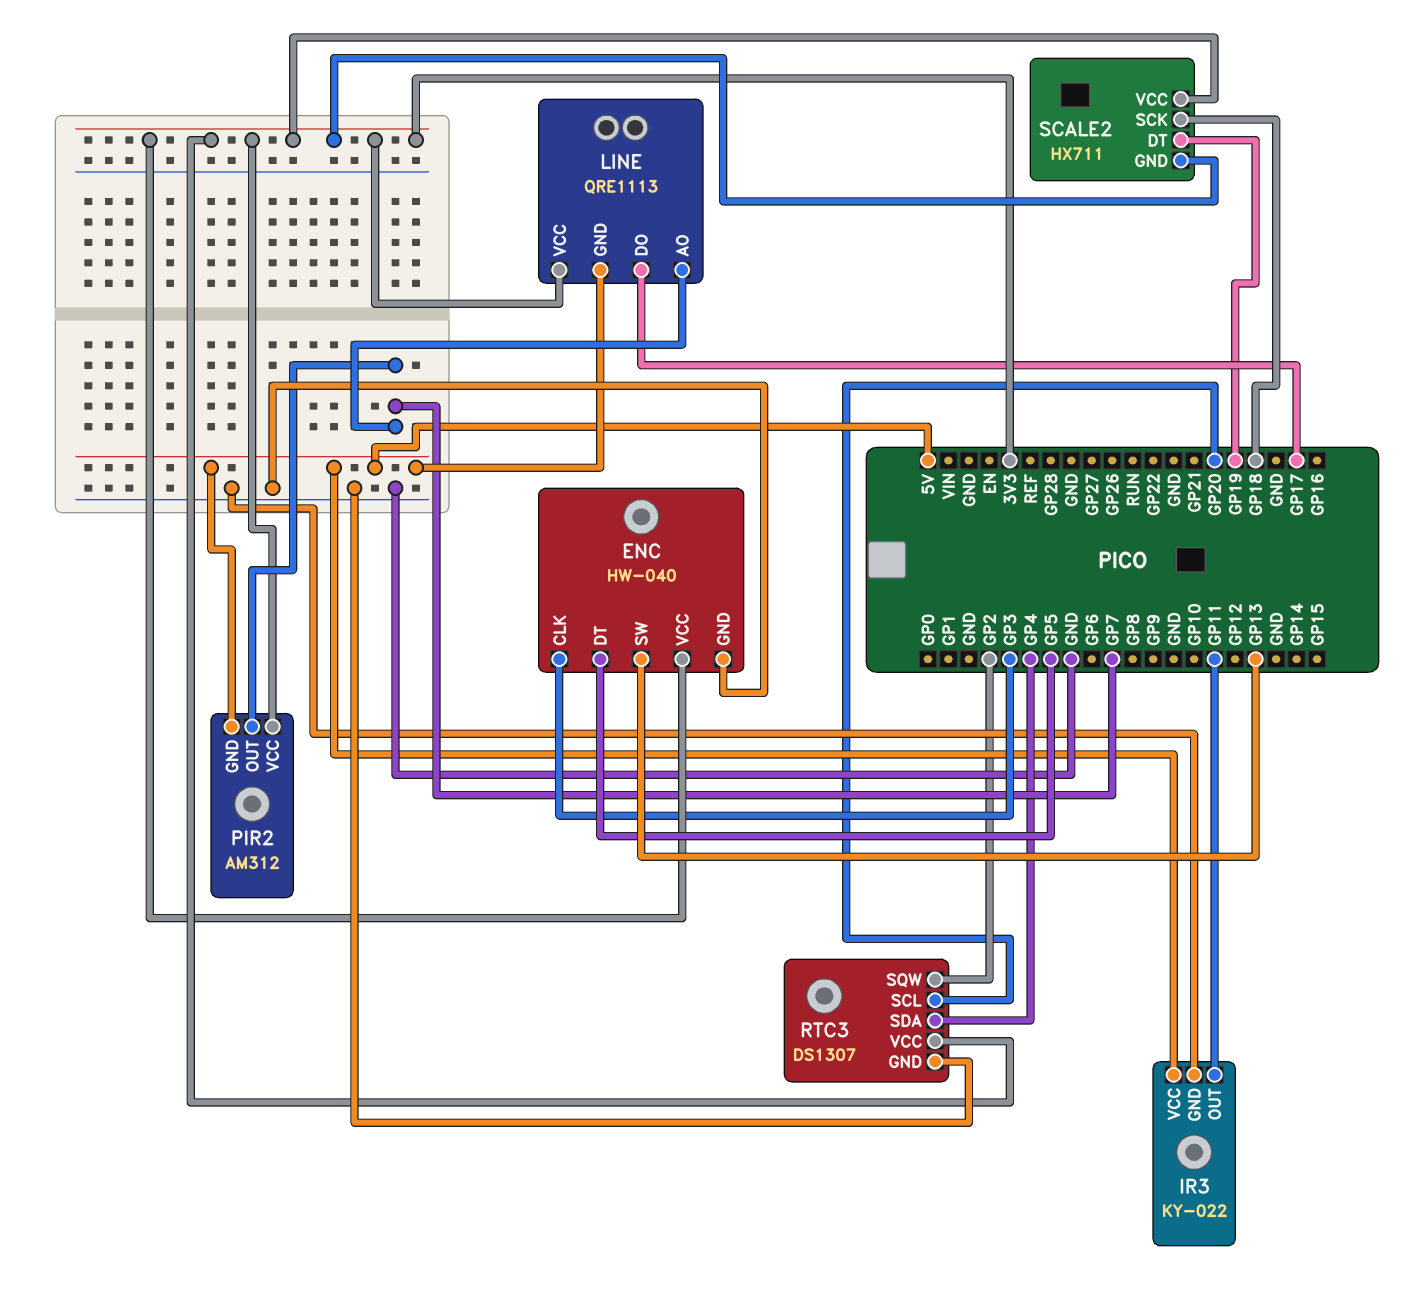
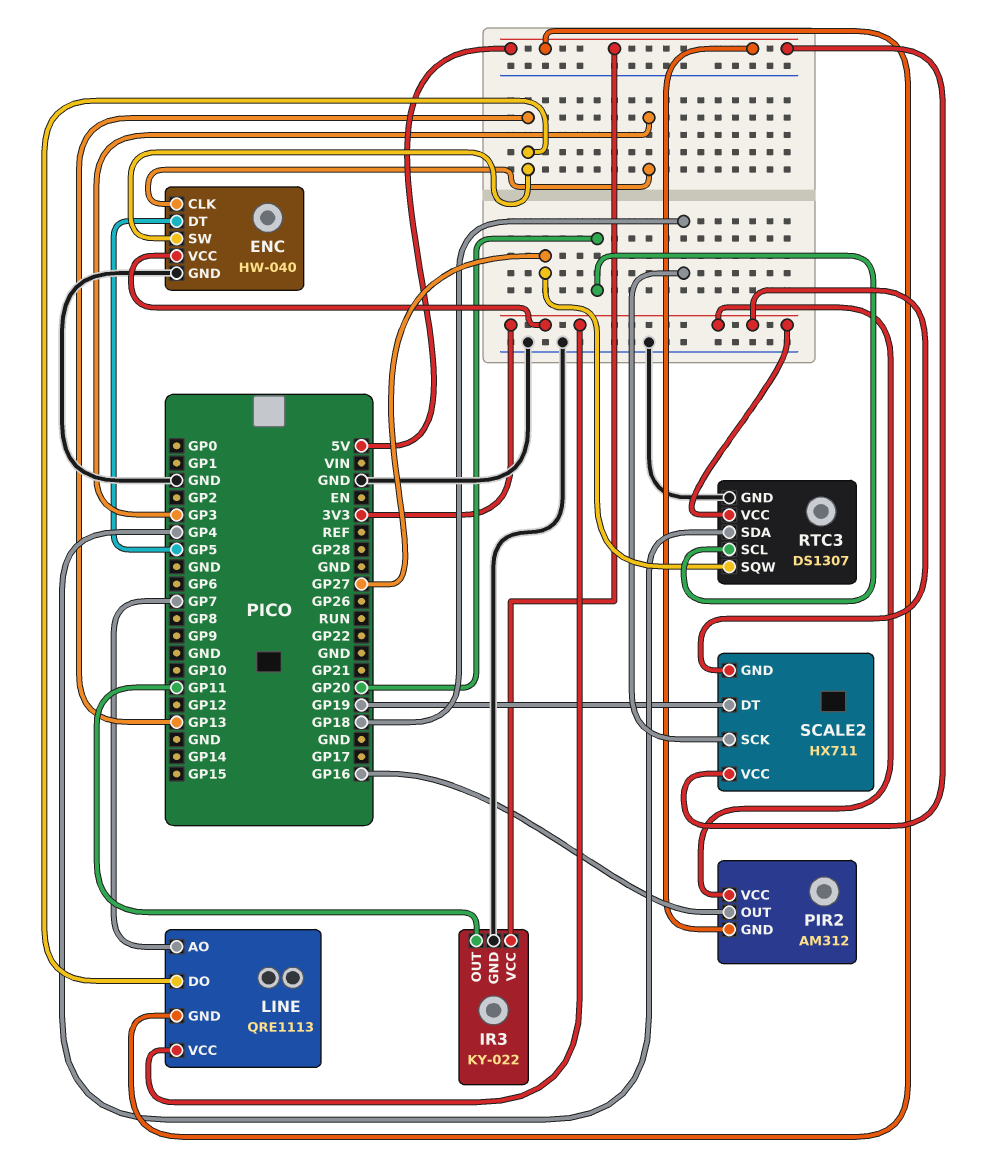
LINE pin DO: GP17 -> GP13
PIR2 pin OUT: GP7 -> GP16
RTC3 pin SQW: GP2 -> GP27
SCALE2 pin VCC: 3V3 -> 5V

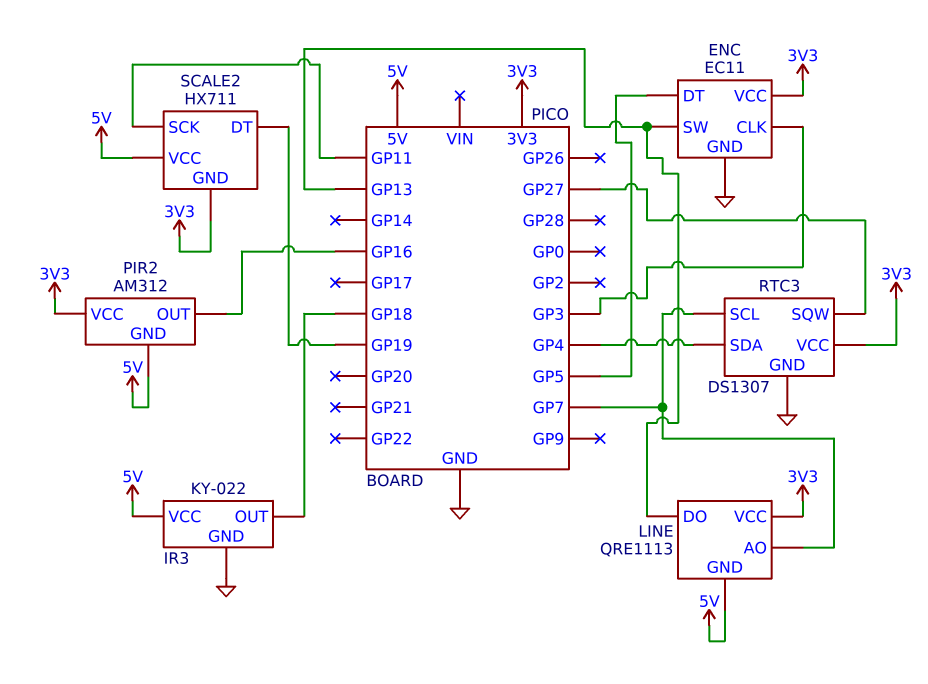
ENC: HW-040 -> EC11
IR3 pin OUT: GP11 -> GP18
RTC3 pin SCL: GP20 -> GP7
SCALE2 pin SCK: GP18 -> GP11

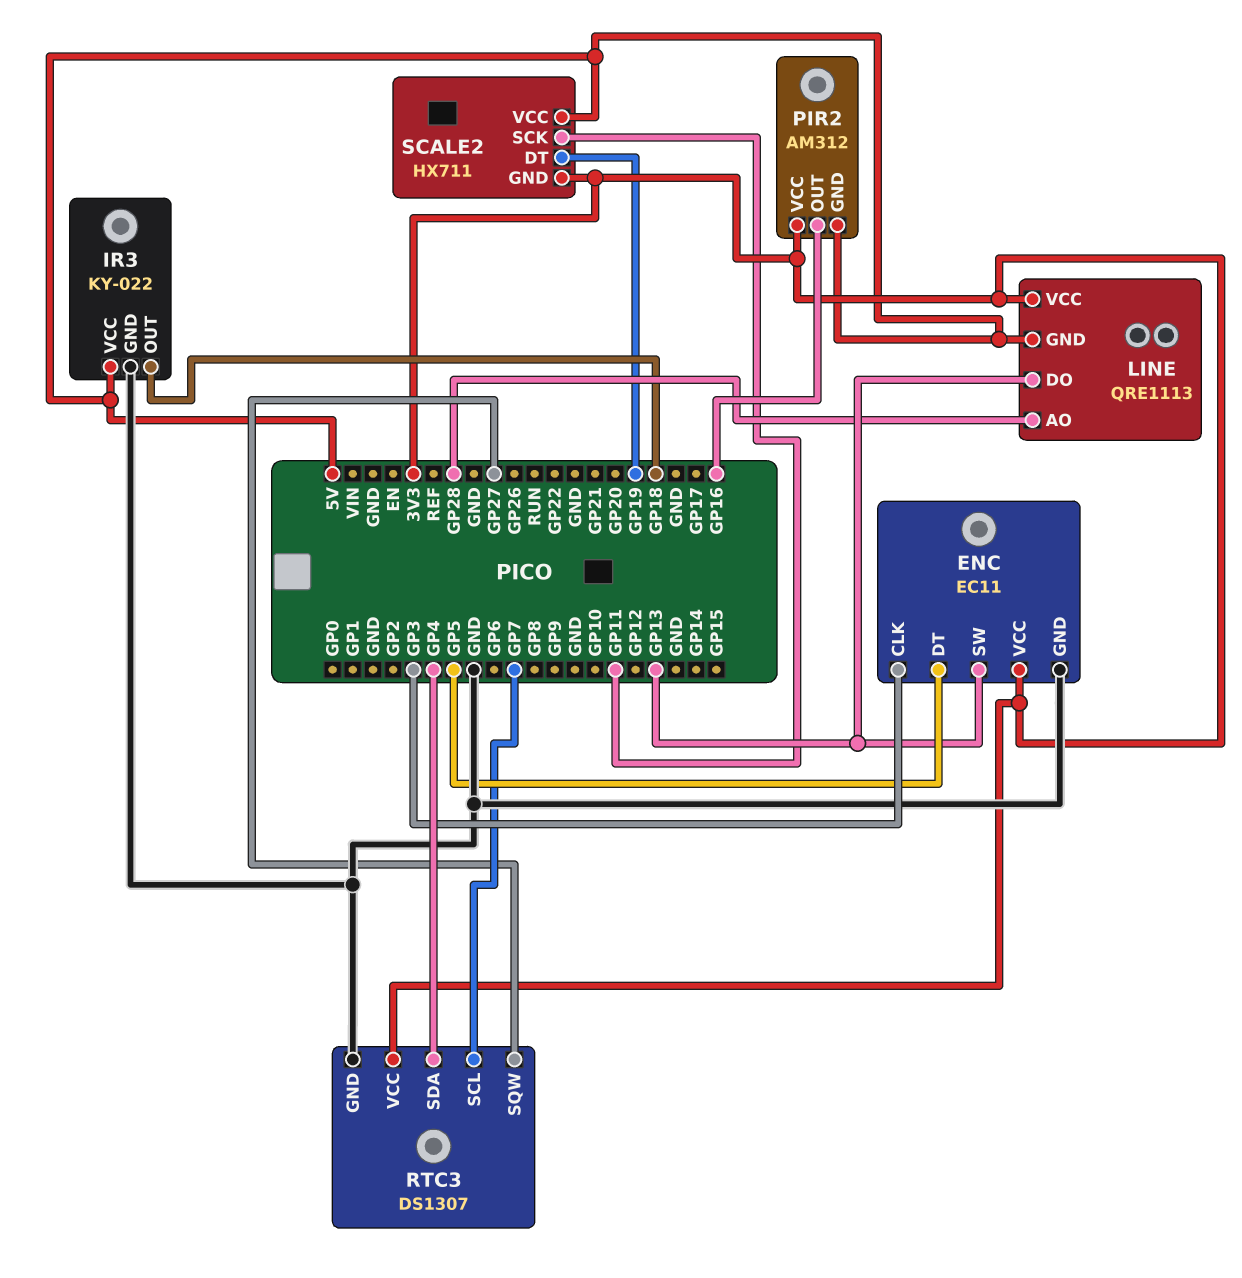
LINE pin AO: GP7 -> GP28

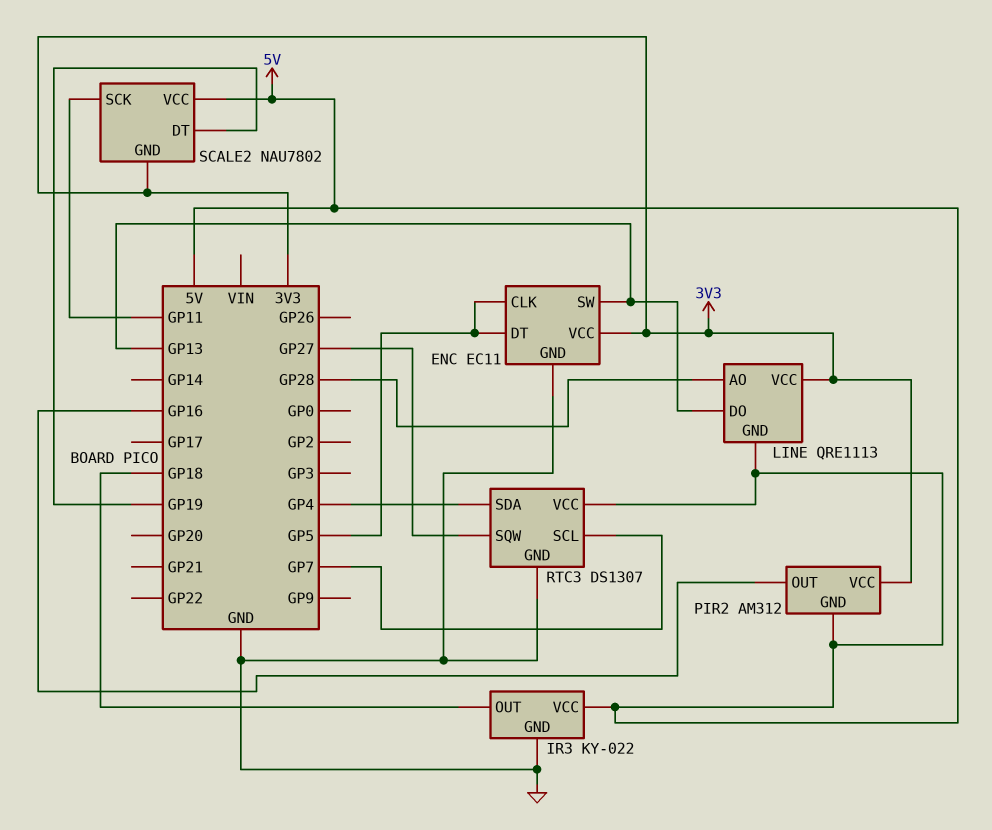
ENC pin CLK: GP3 -> GP5
RTC3 pin VCC: 3V3 -> 5V
SCALE2: HX711 -> NAU7802

